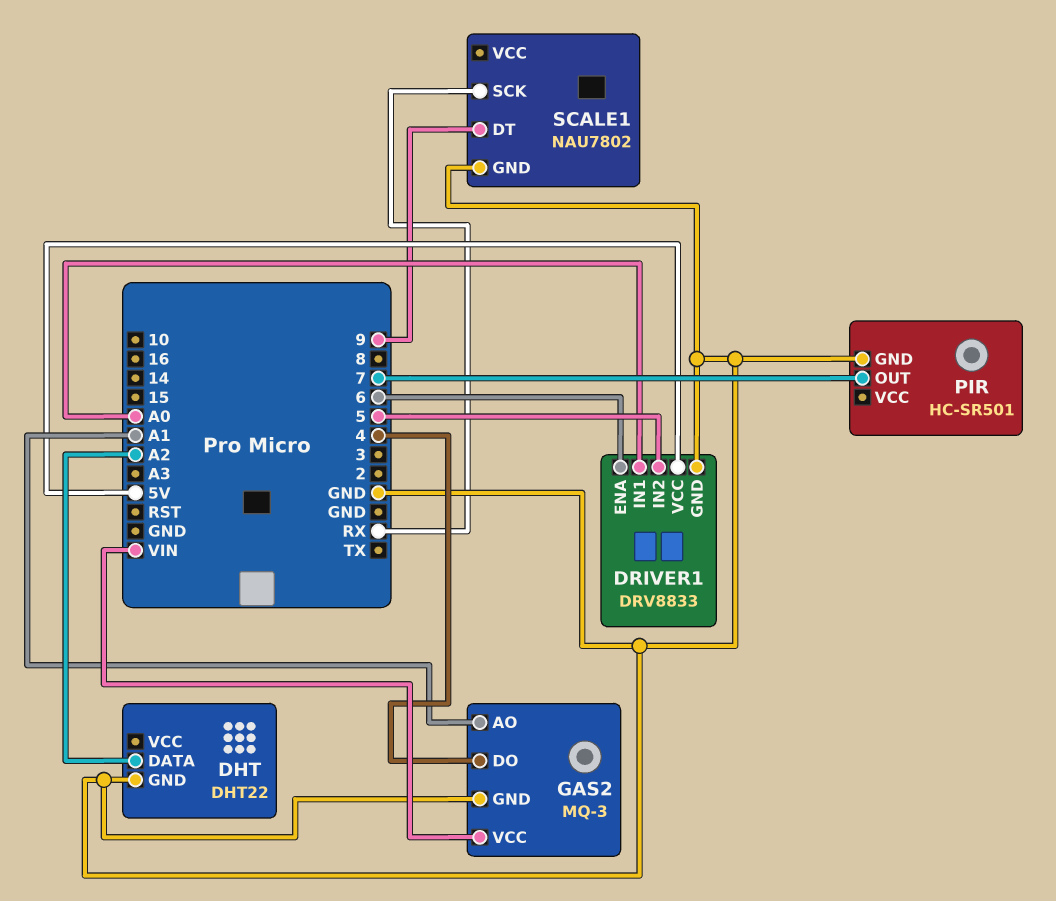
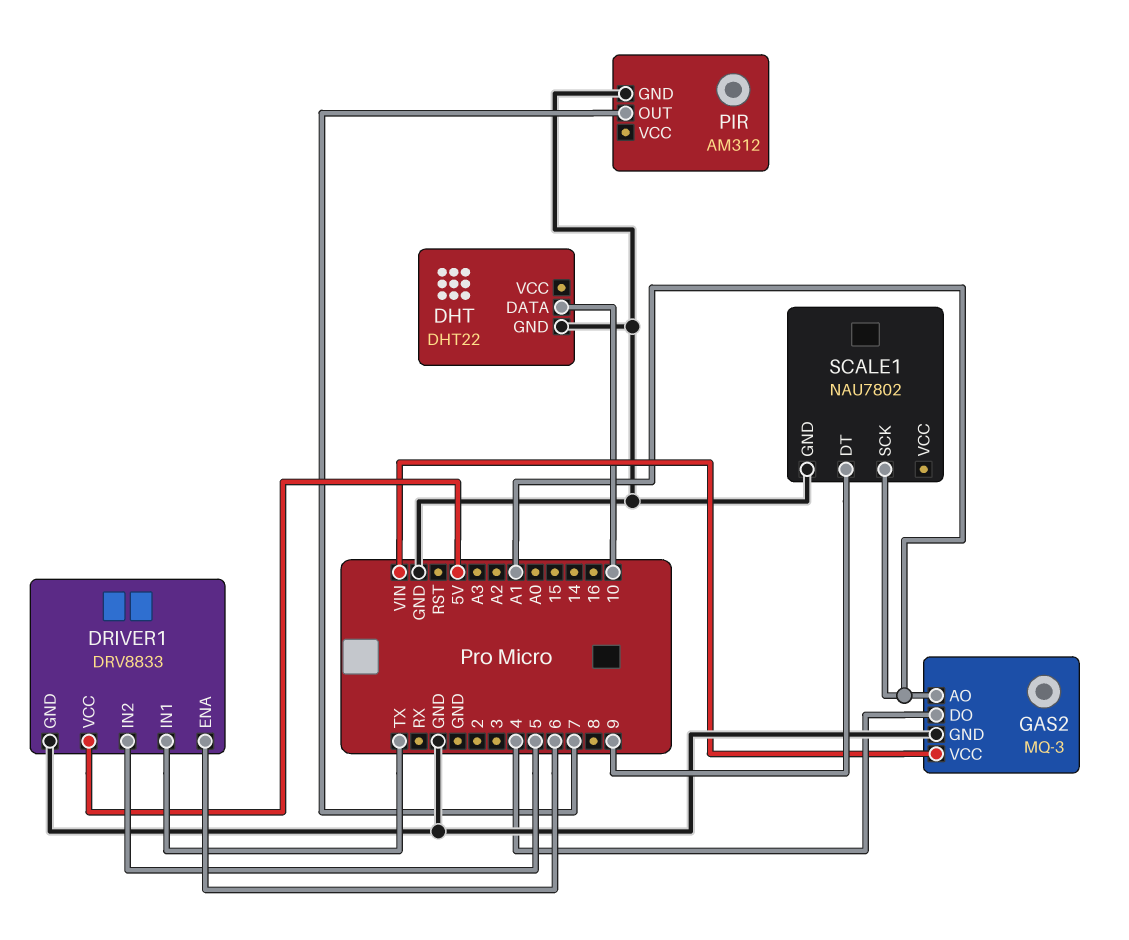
DHT pin DATA: A2 -> 10
DRIVER1 pin IN1: A0 -> TX
PIR: HC-SR501 -> AM312
SCALE1 pin SCK: RX -> A1

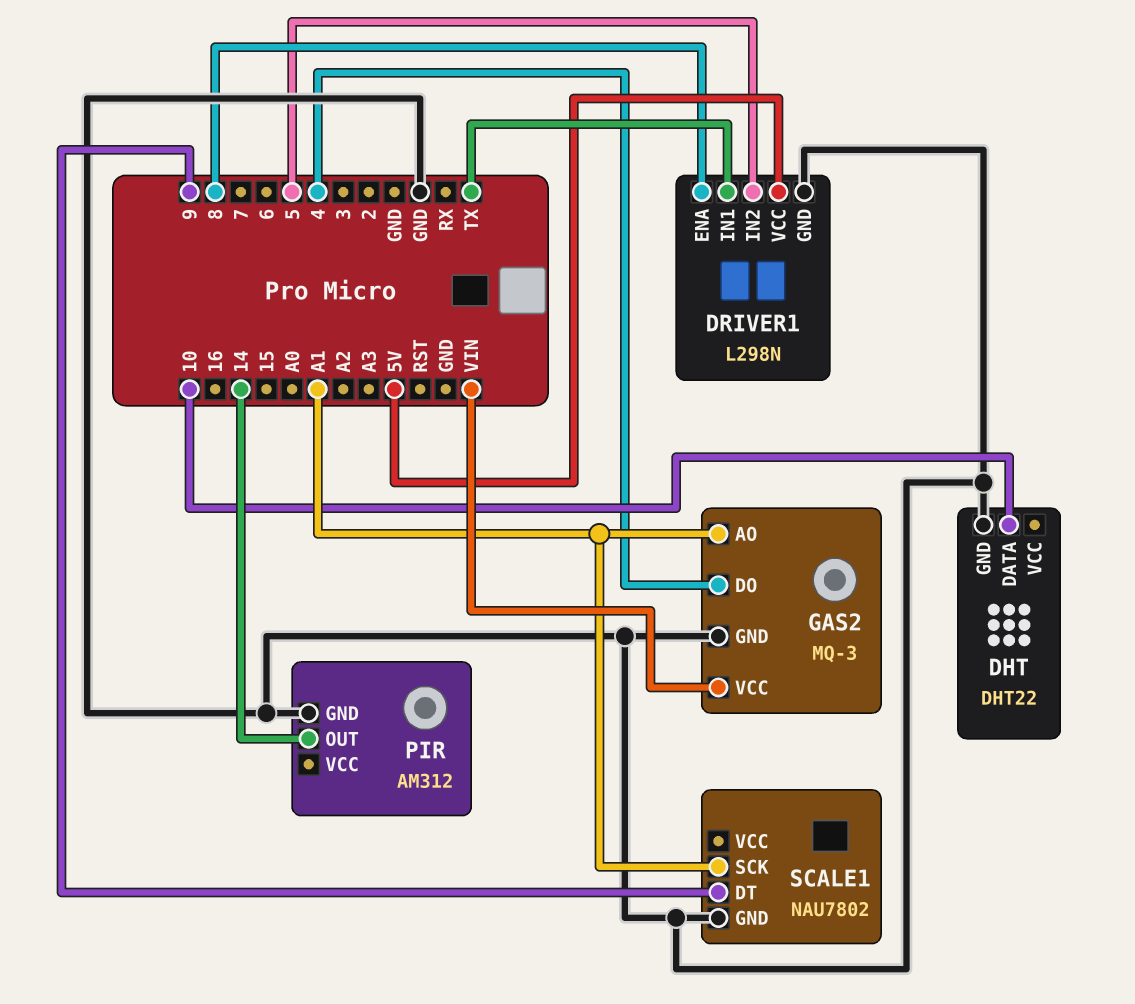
DRIVER1: DRV8833 -> L298N
DRIVER1 pin ENA: 6 -> 8
PIR pin OUT: 7 -> 14

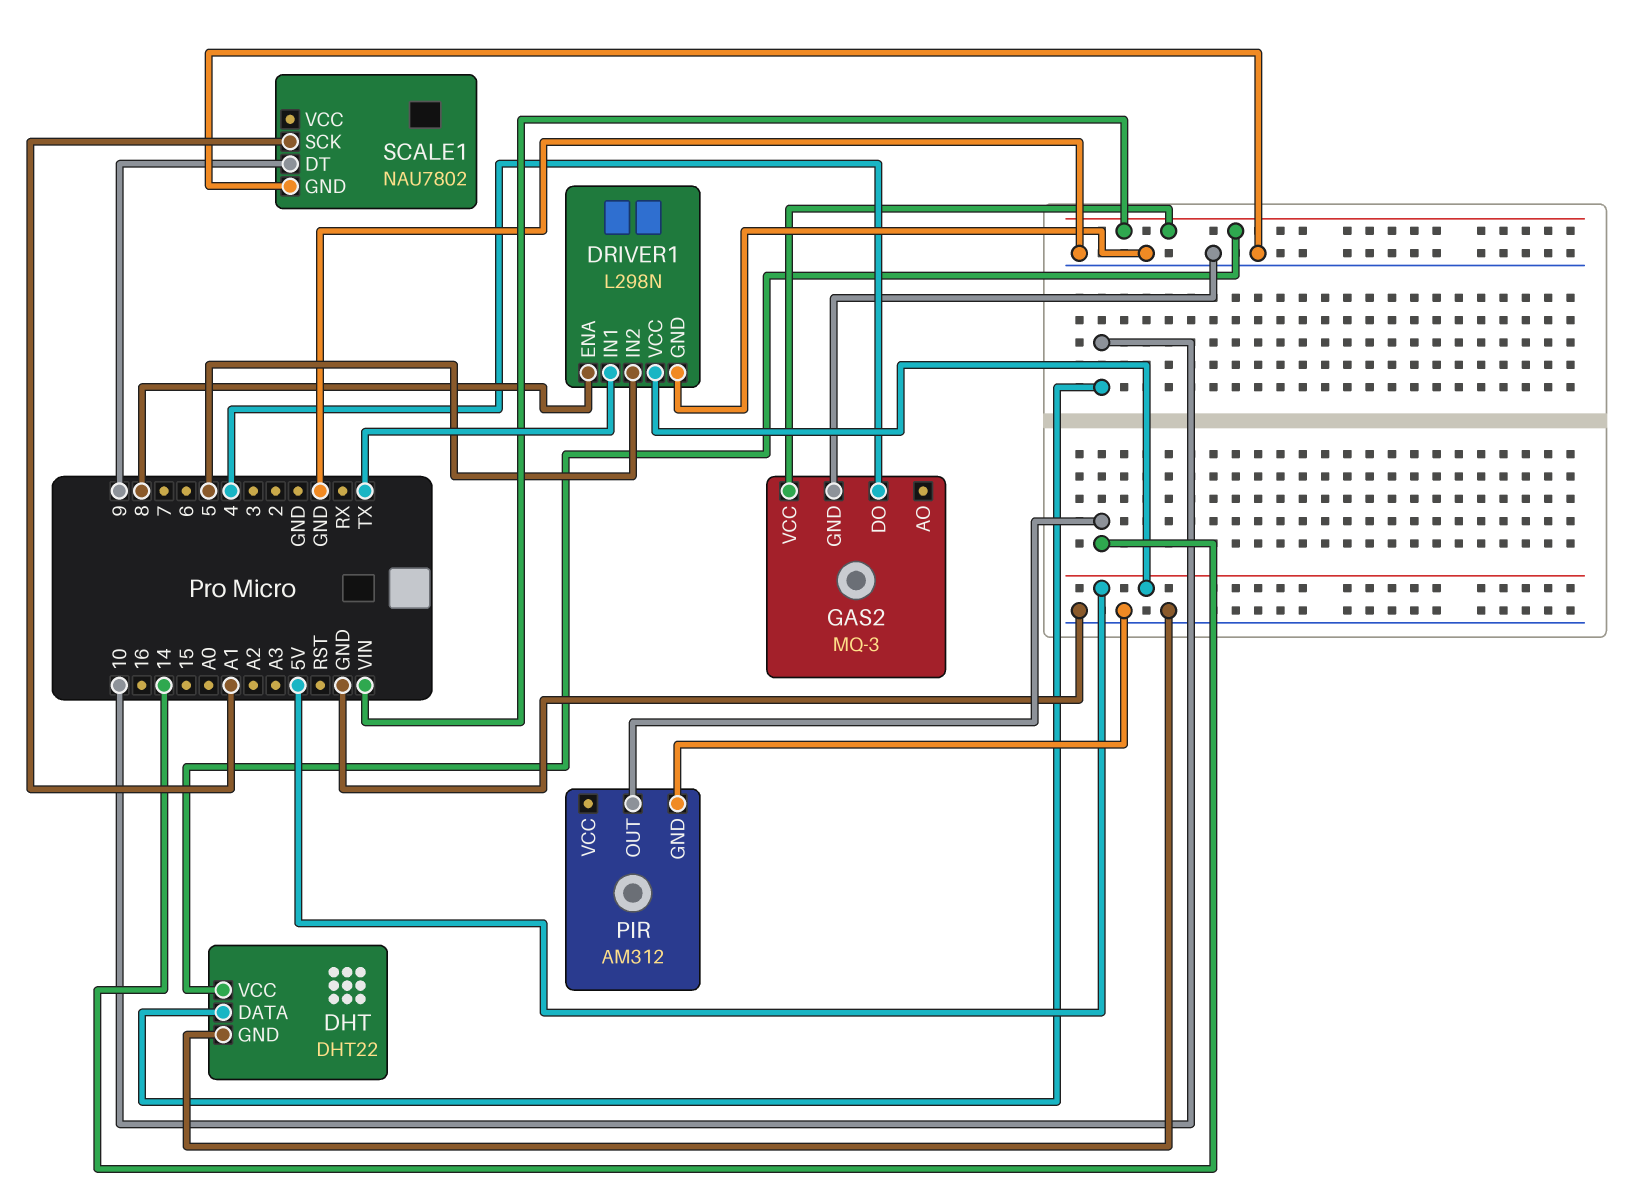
DHT pin VCC: none -> VIN
GAS2 pin AO: A1 -> none

